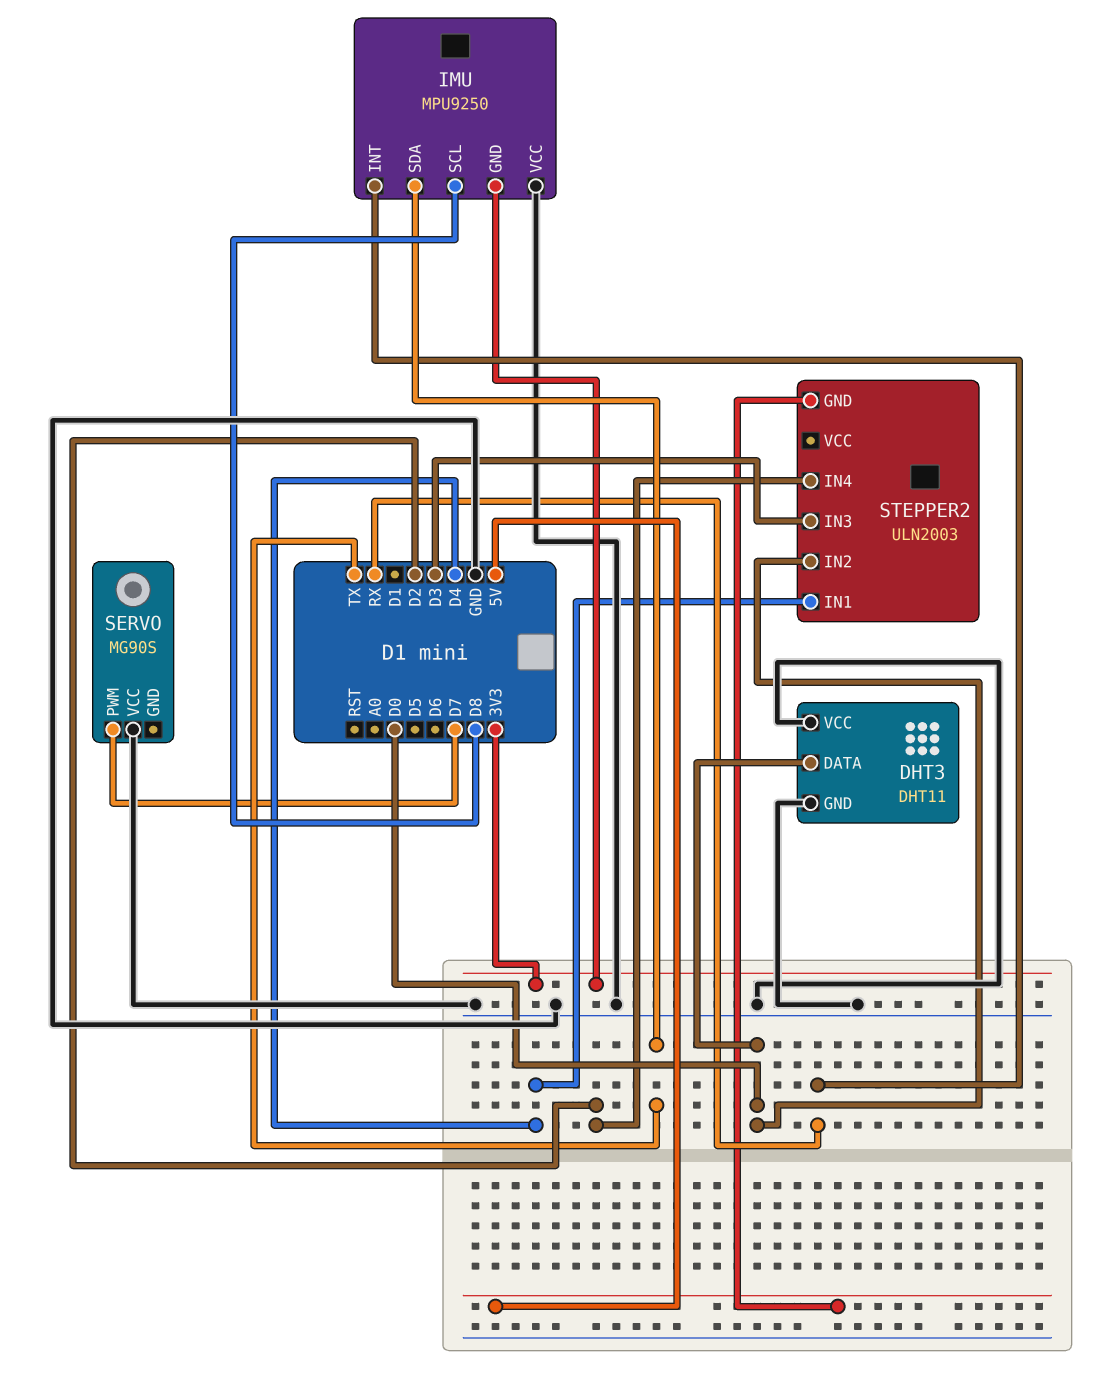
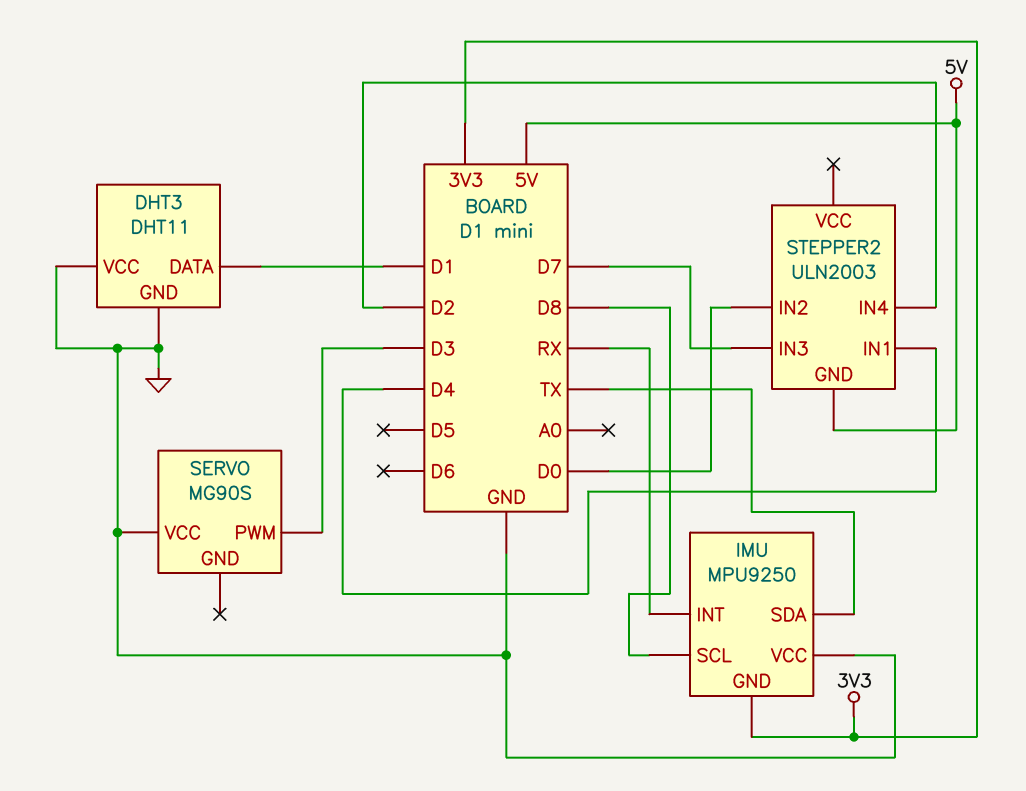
DHT3 pin DATA: D0 -> D1
SERVO pin PWM: D7 -> D3
STEPPER2 pin IN3: D3 -> D7

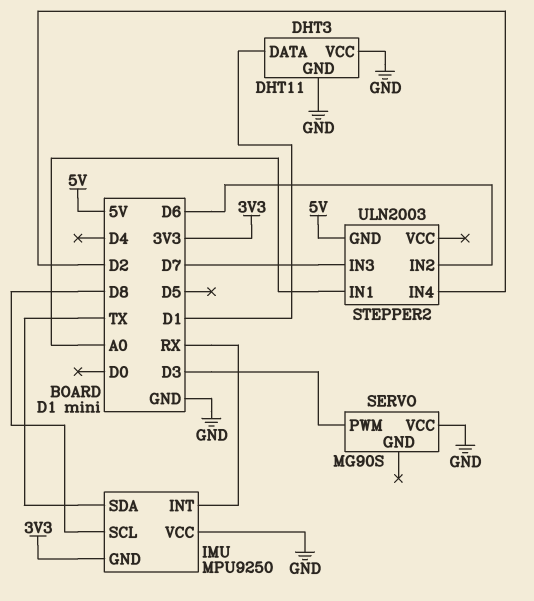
STEPPER2 pin IN1: D4 -> A0
STEPPER2 pin IN2: D0 -> D6

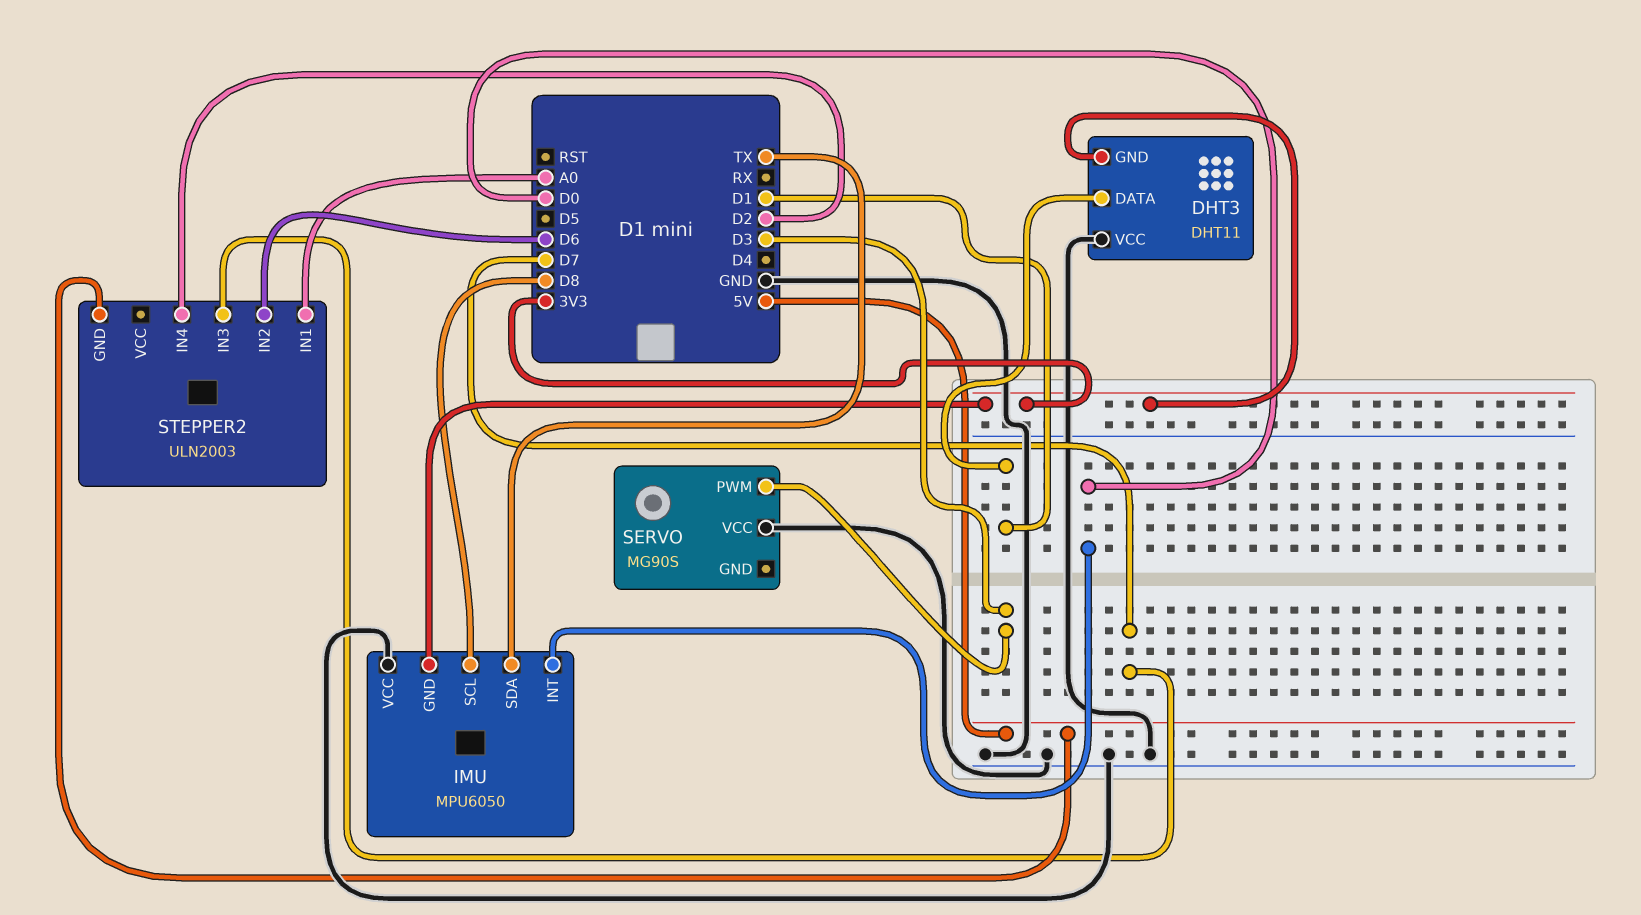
DHT3 pin GND: GND -> 3V3
IMU: MPU9250 -> MPU6050
IMU pin INT: RX -> D0

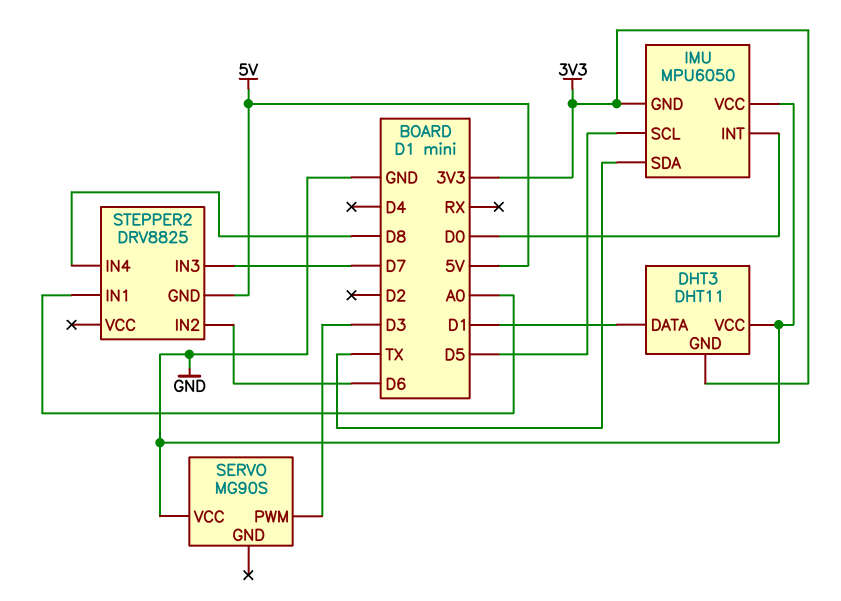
IMU pin SCL: D8 -> D5
STEPPER2: ULN2003 -> DRV8825
STEPPER2 pin IN4: D2 -> D8

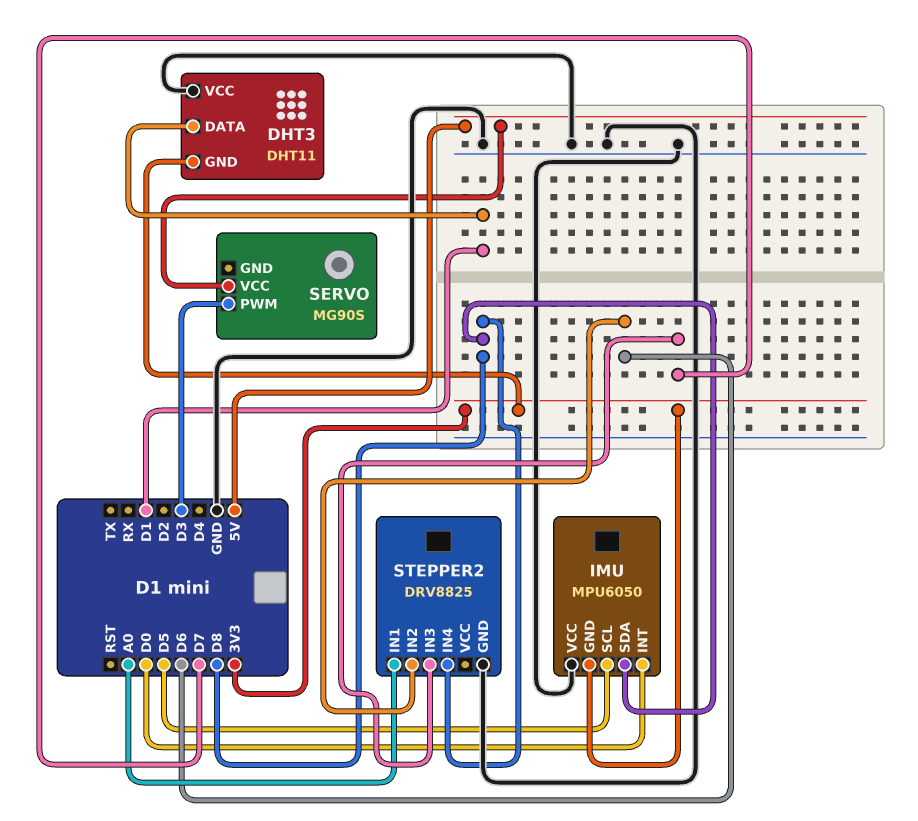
IMU pin SDA: TX -> D8
SERVO pin VCC: GND -> 5V
STEPPER2 pin GND: 5V -> GND

